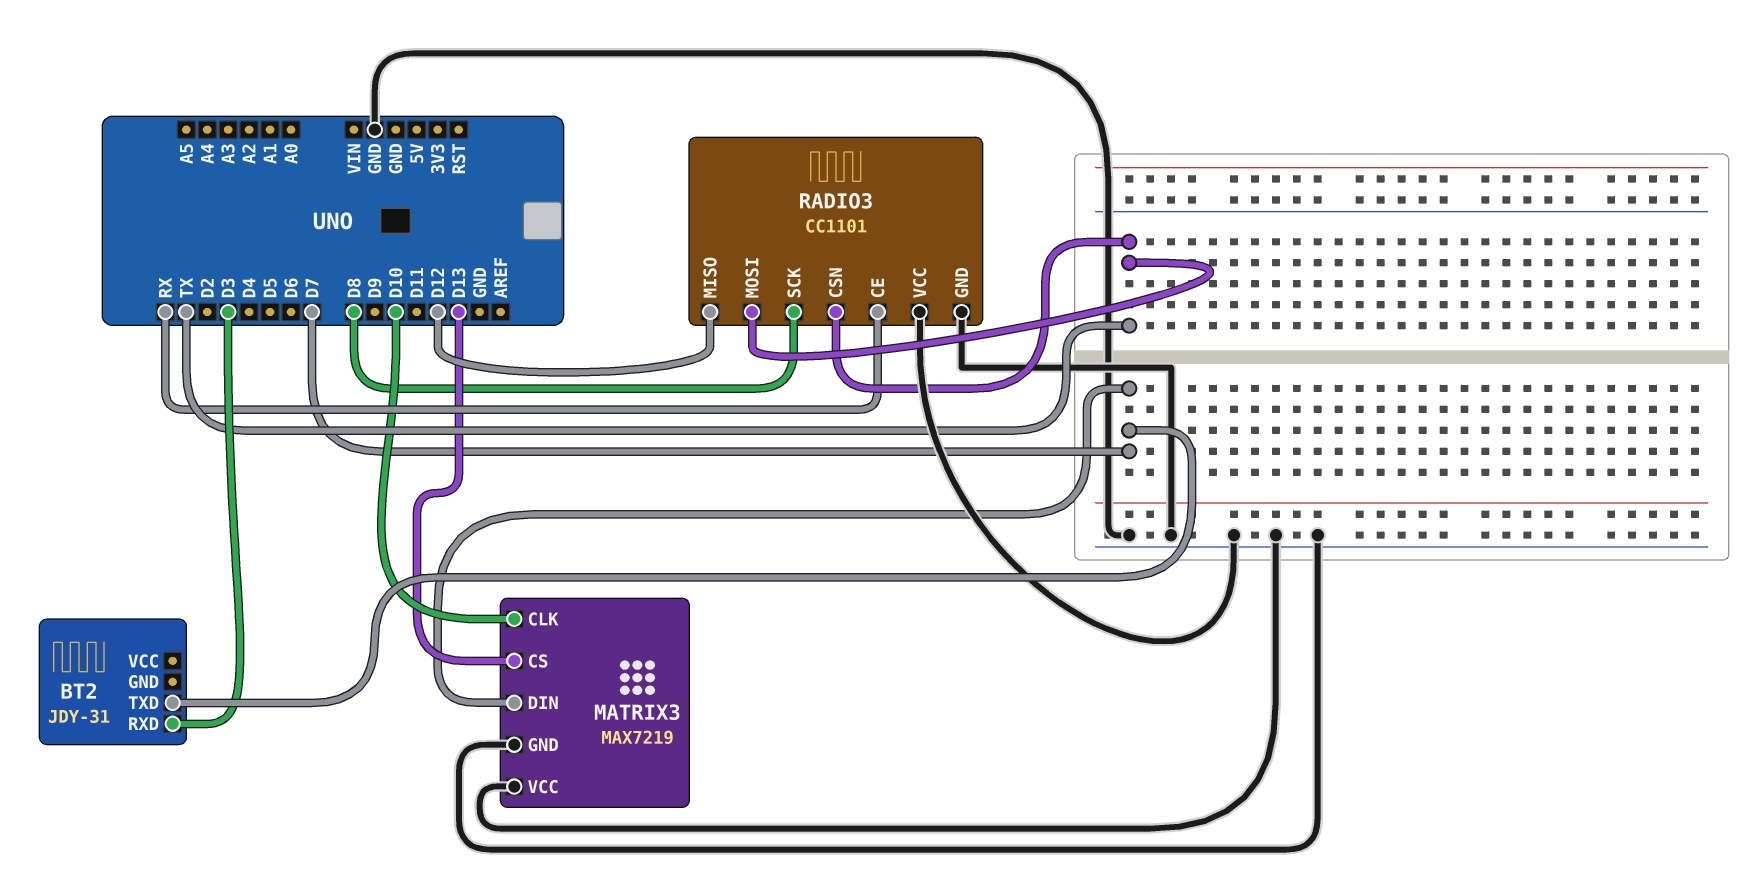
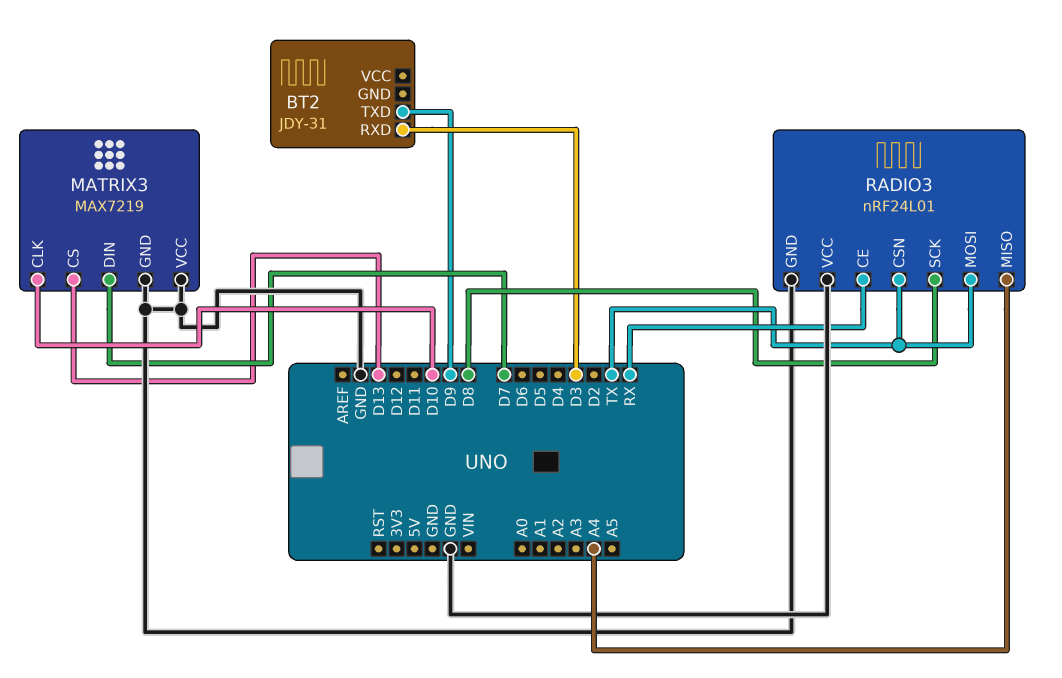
BT2 pin TXD: D7 -> D9
RADIO3: CC1101 -> nRF24L01
RADIO3 pin MISO: D12 -> A4

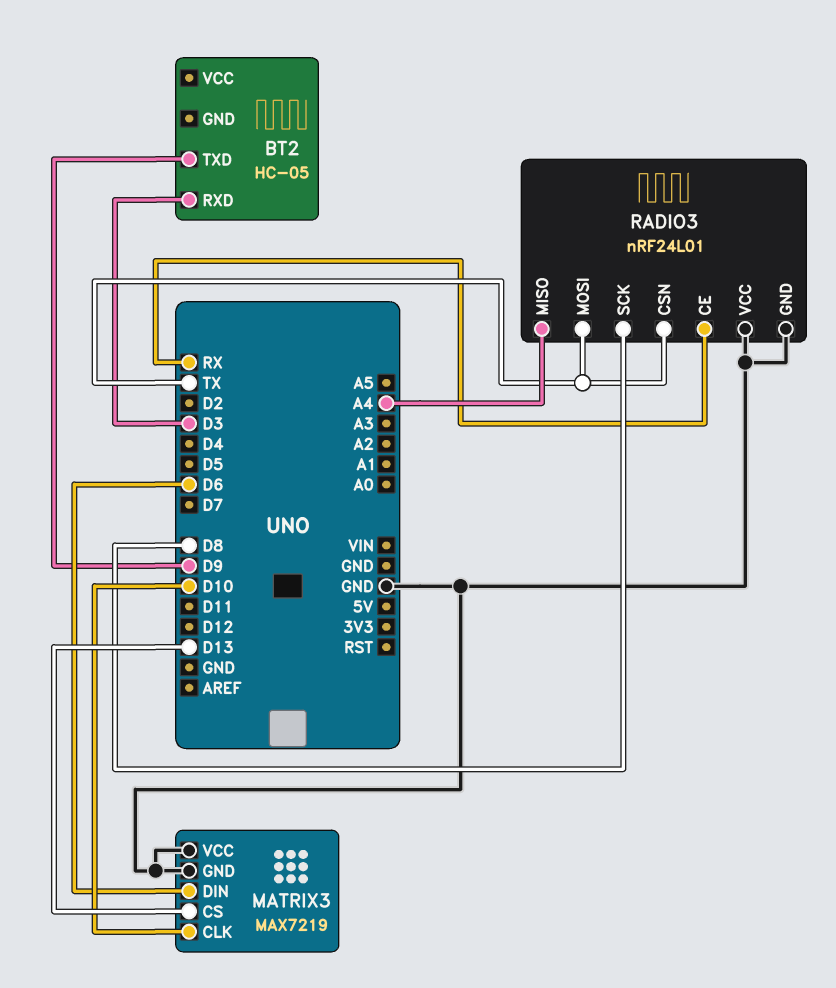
BT2: JDY-31 -> HC-05
MATRIX3 pin DIN: D7 -> D6

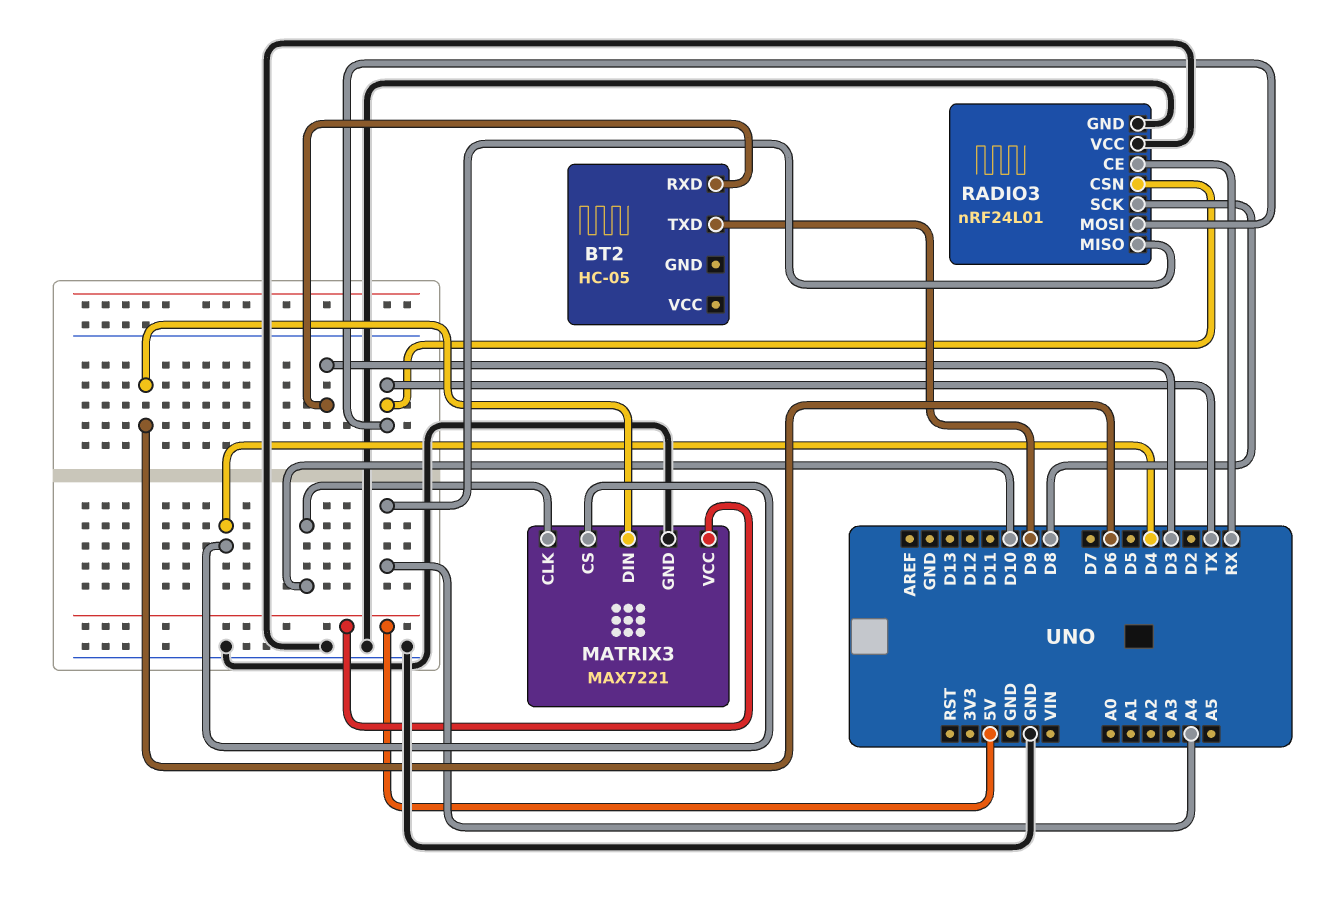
MATRIX3: MAX7219 -> MAX7221
MATRIX3 pin CS: D13 -> D4
MATRIX3 pin VCC: GND -> 5V

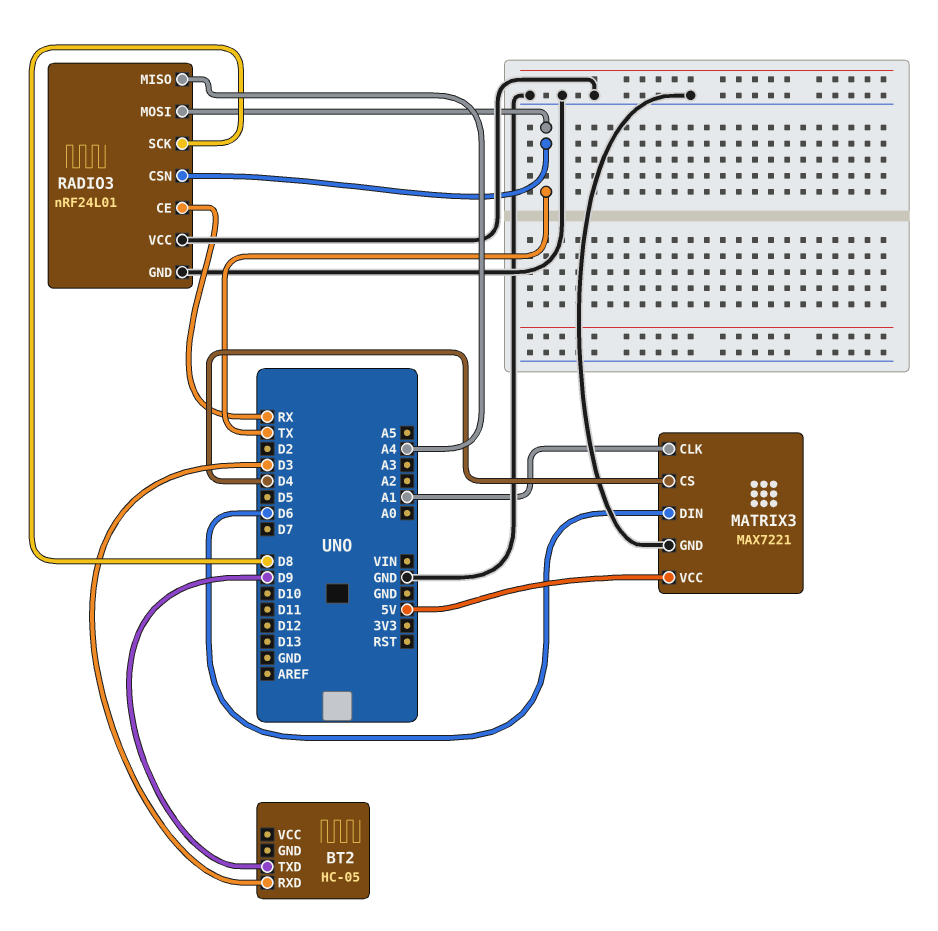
MATRIX3 pin CLK: D10 -> A1

